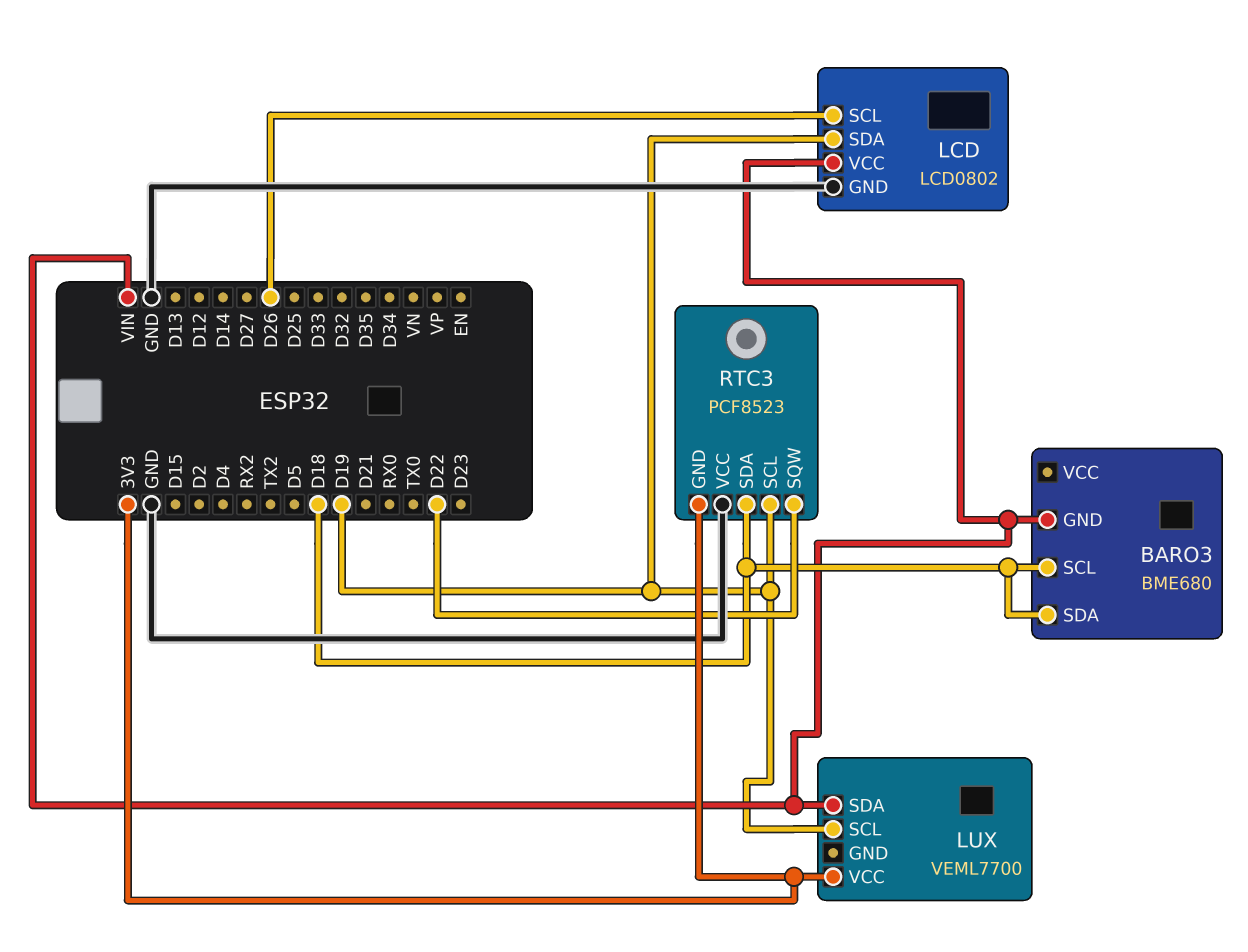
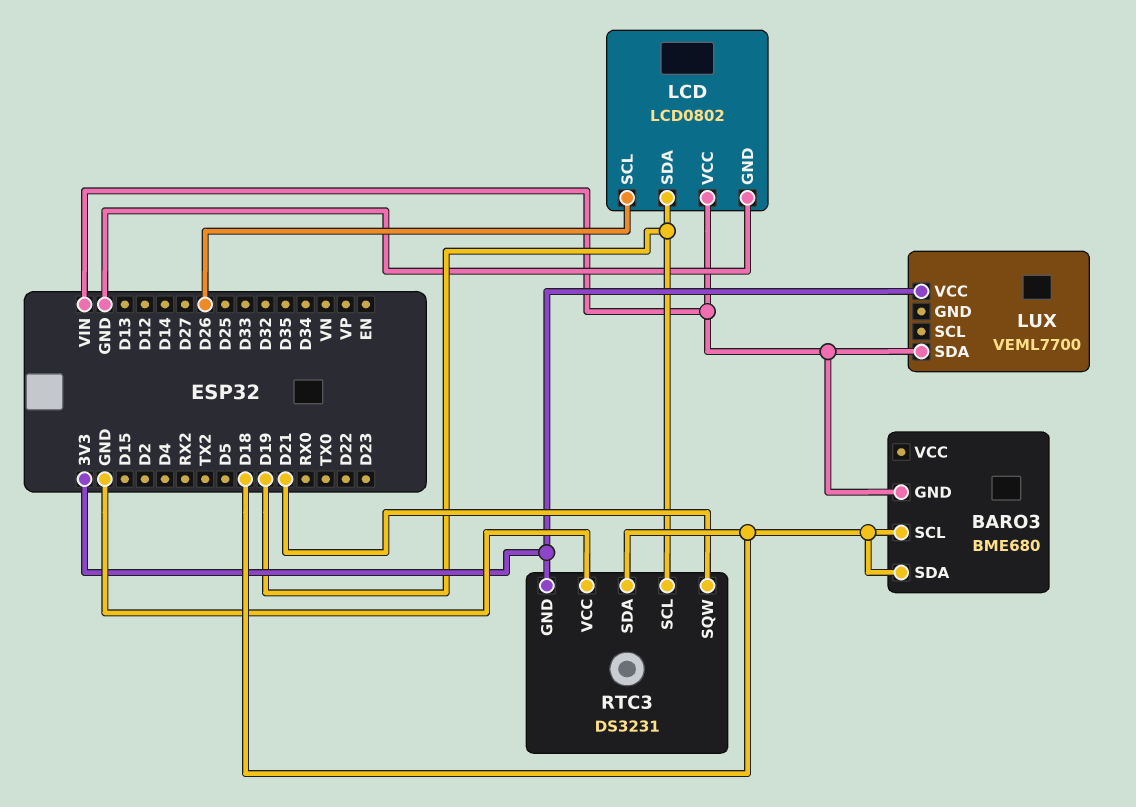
LUX pin SCL: D19 -> none
RTC3: PCF8523 -> DS3231
RTC3 pin SQW: D22 -> D21

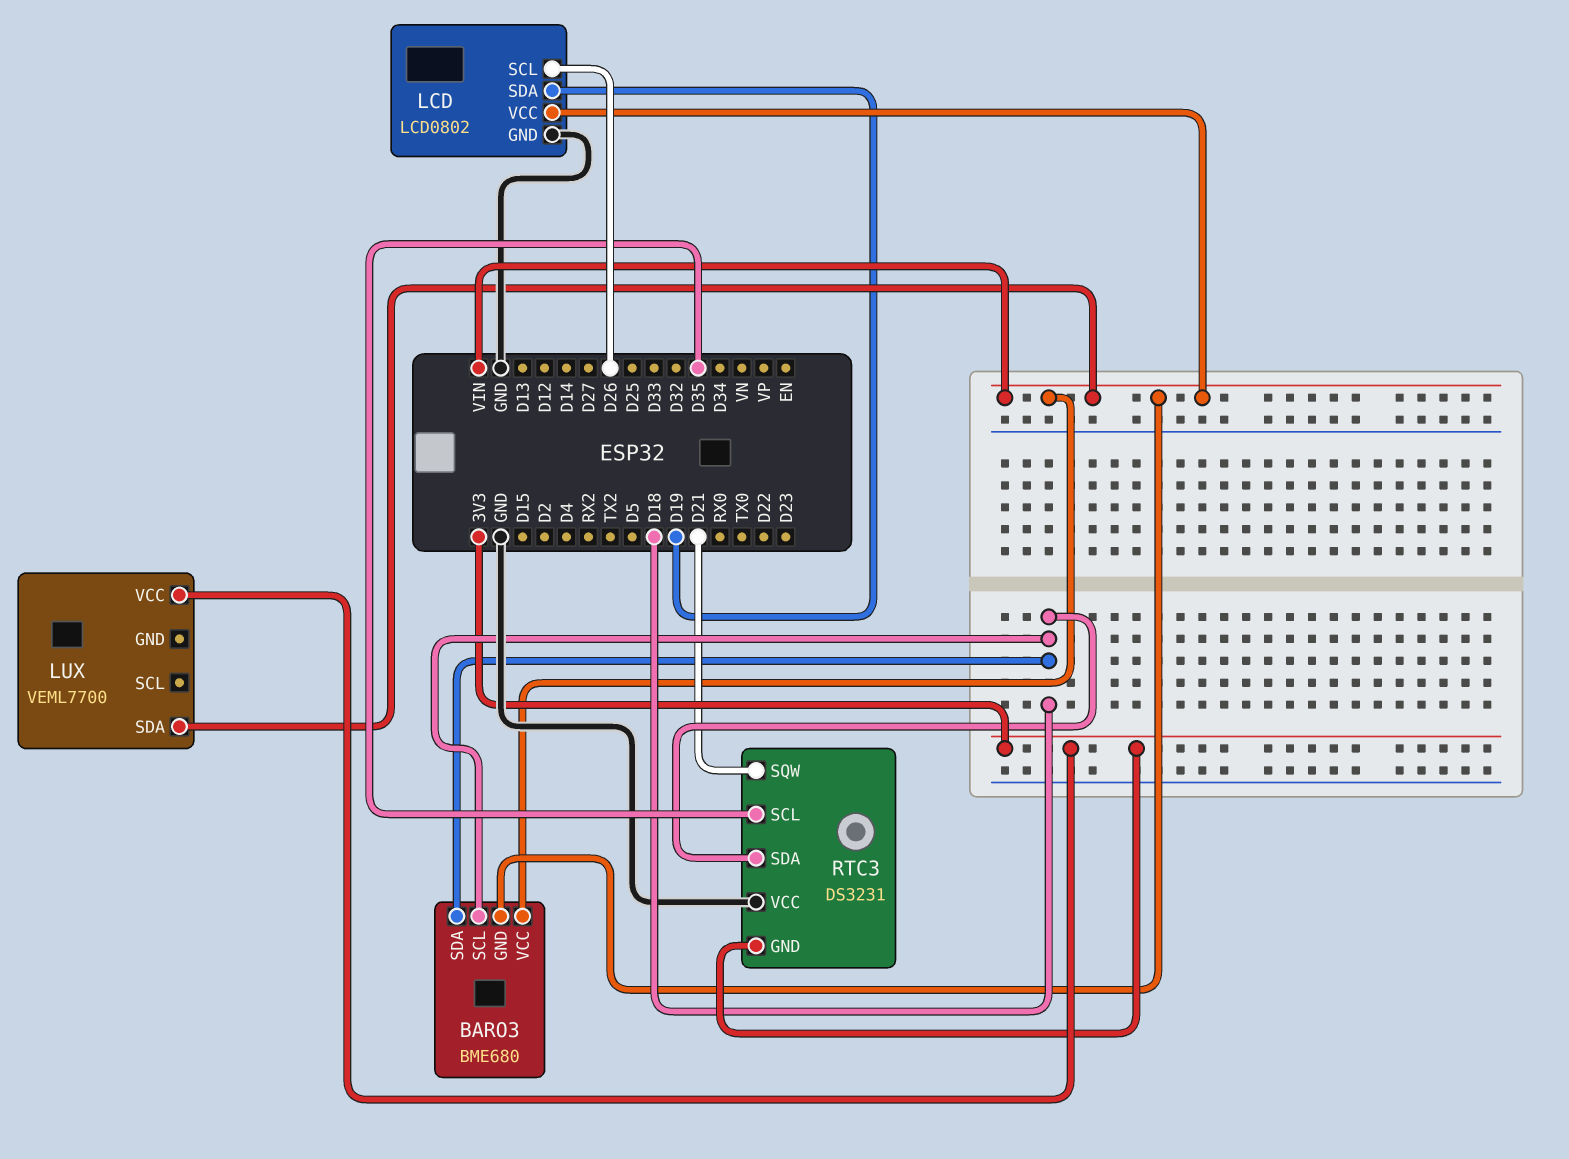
BARO3 pin VCC: none -> VIN
RTC3 pin SCL: D19 -> D35

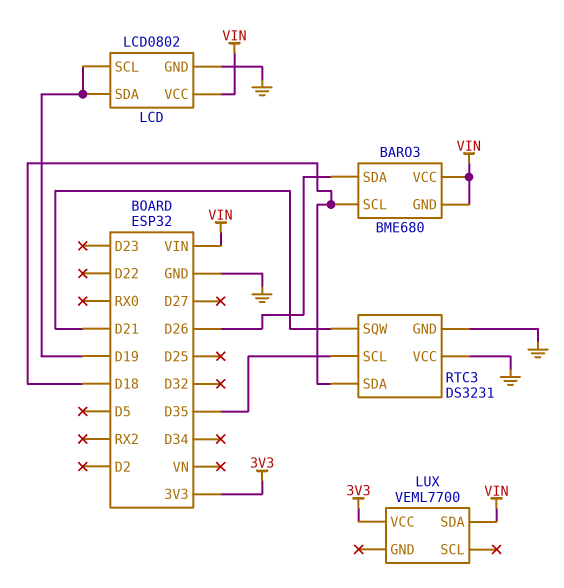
BARO3 pin SDA: D18 -> D26
LCD pin SCL: D26 -> D19
RTC3 pin GND: 3V3 -> GND

